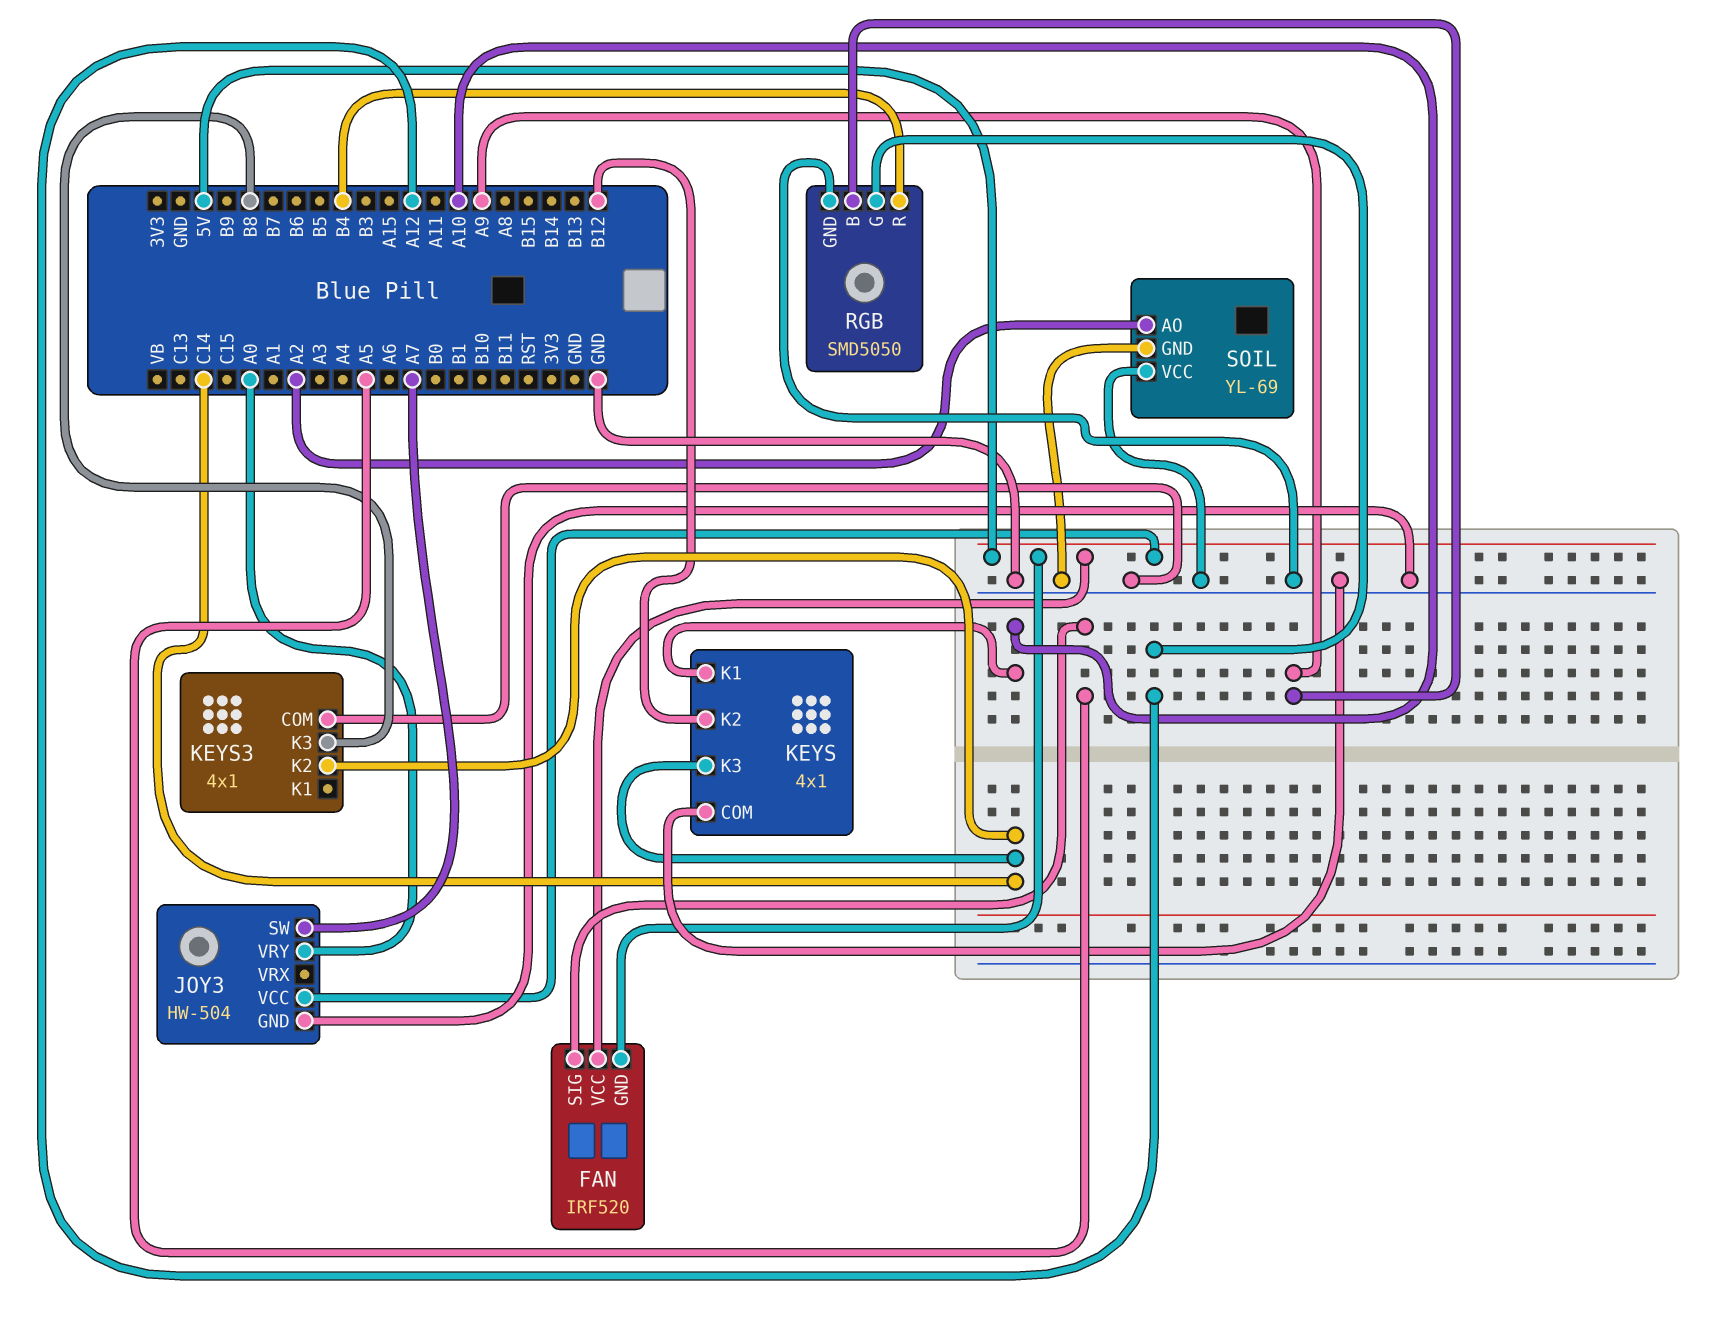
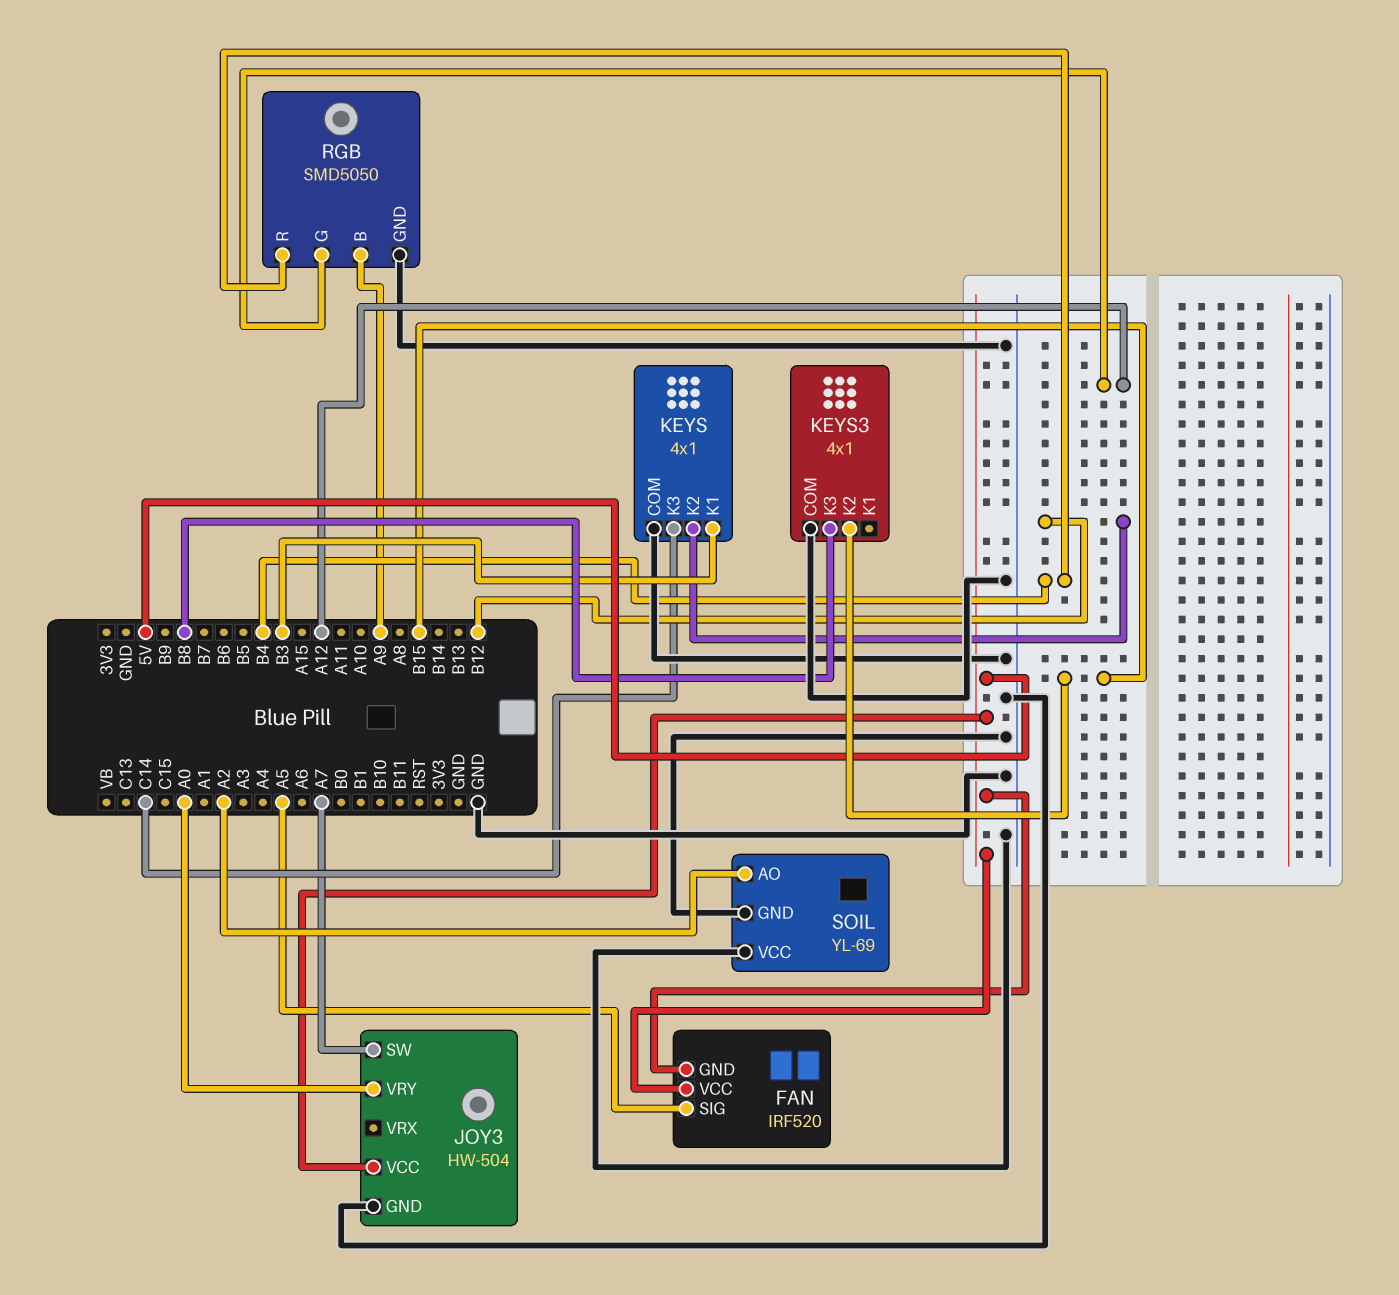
KEYS pin K1: A10 -> B3
KEYS3 pin K2: C14 -> B15

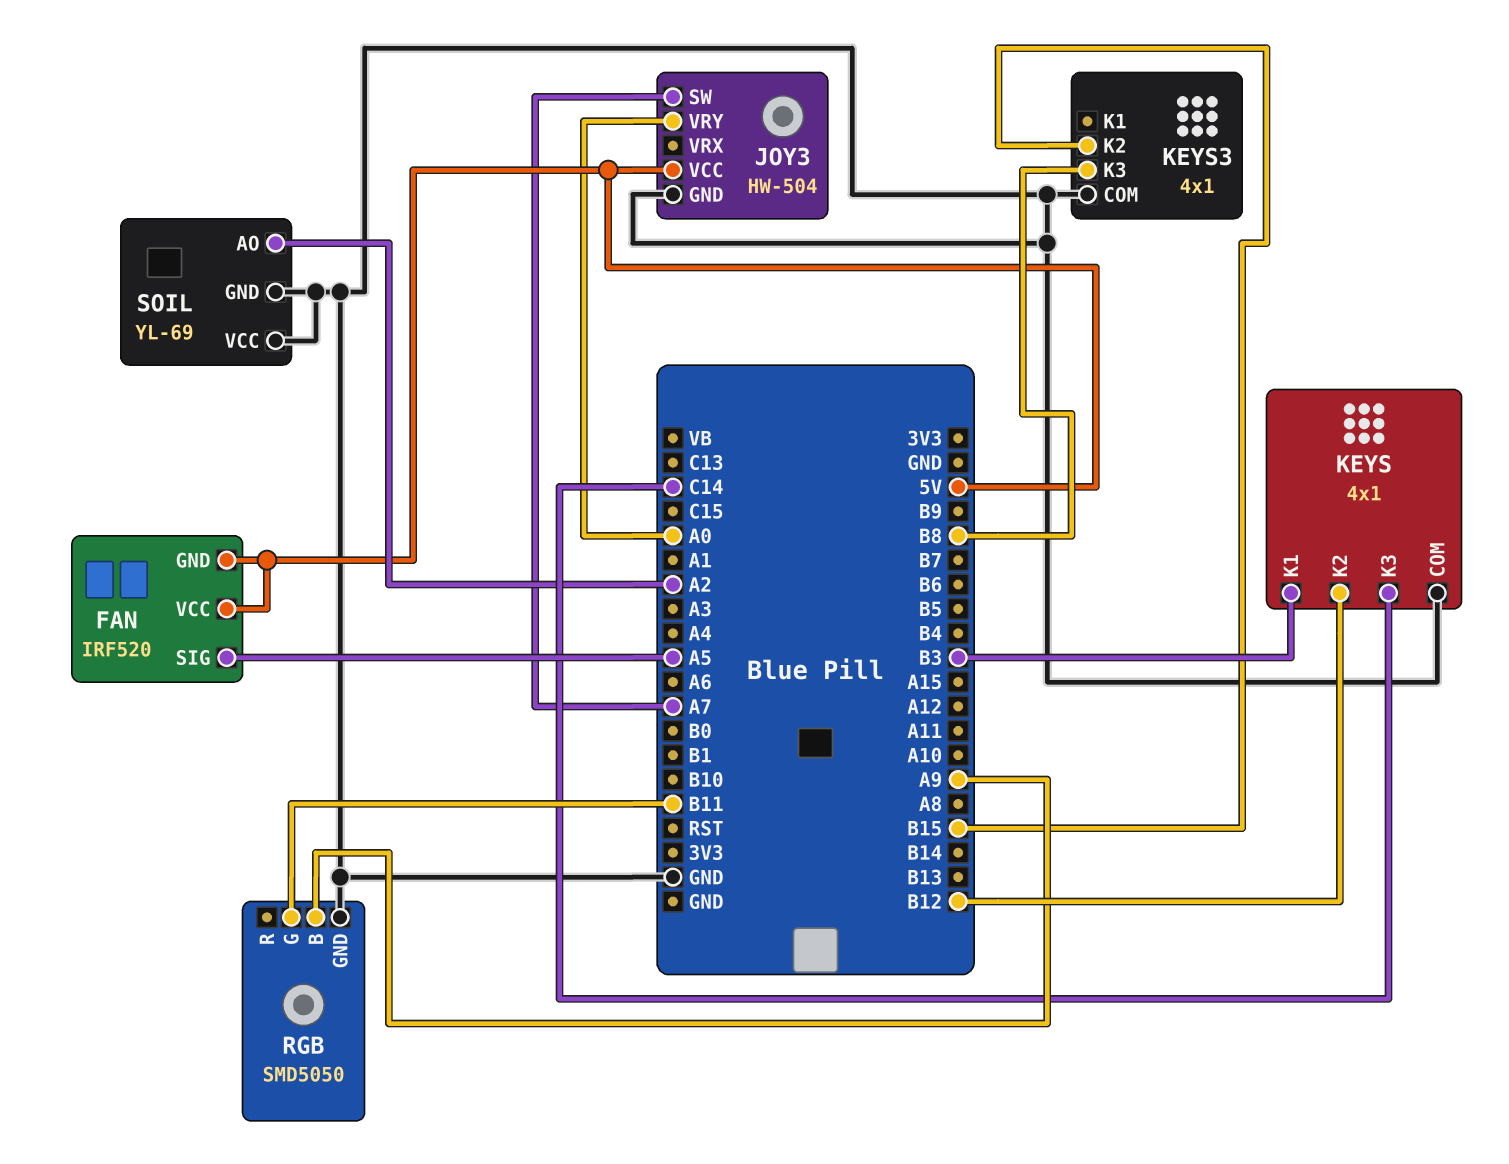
RGB pin G: A12 -> B11
RGB pin R: B4 -> none

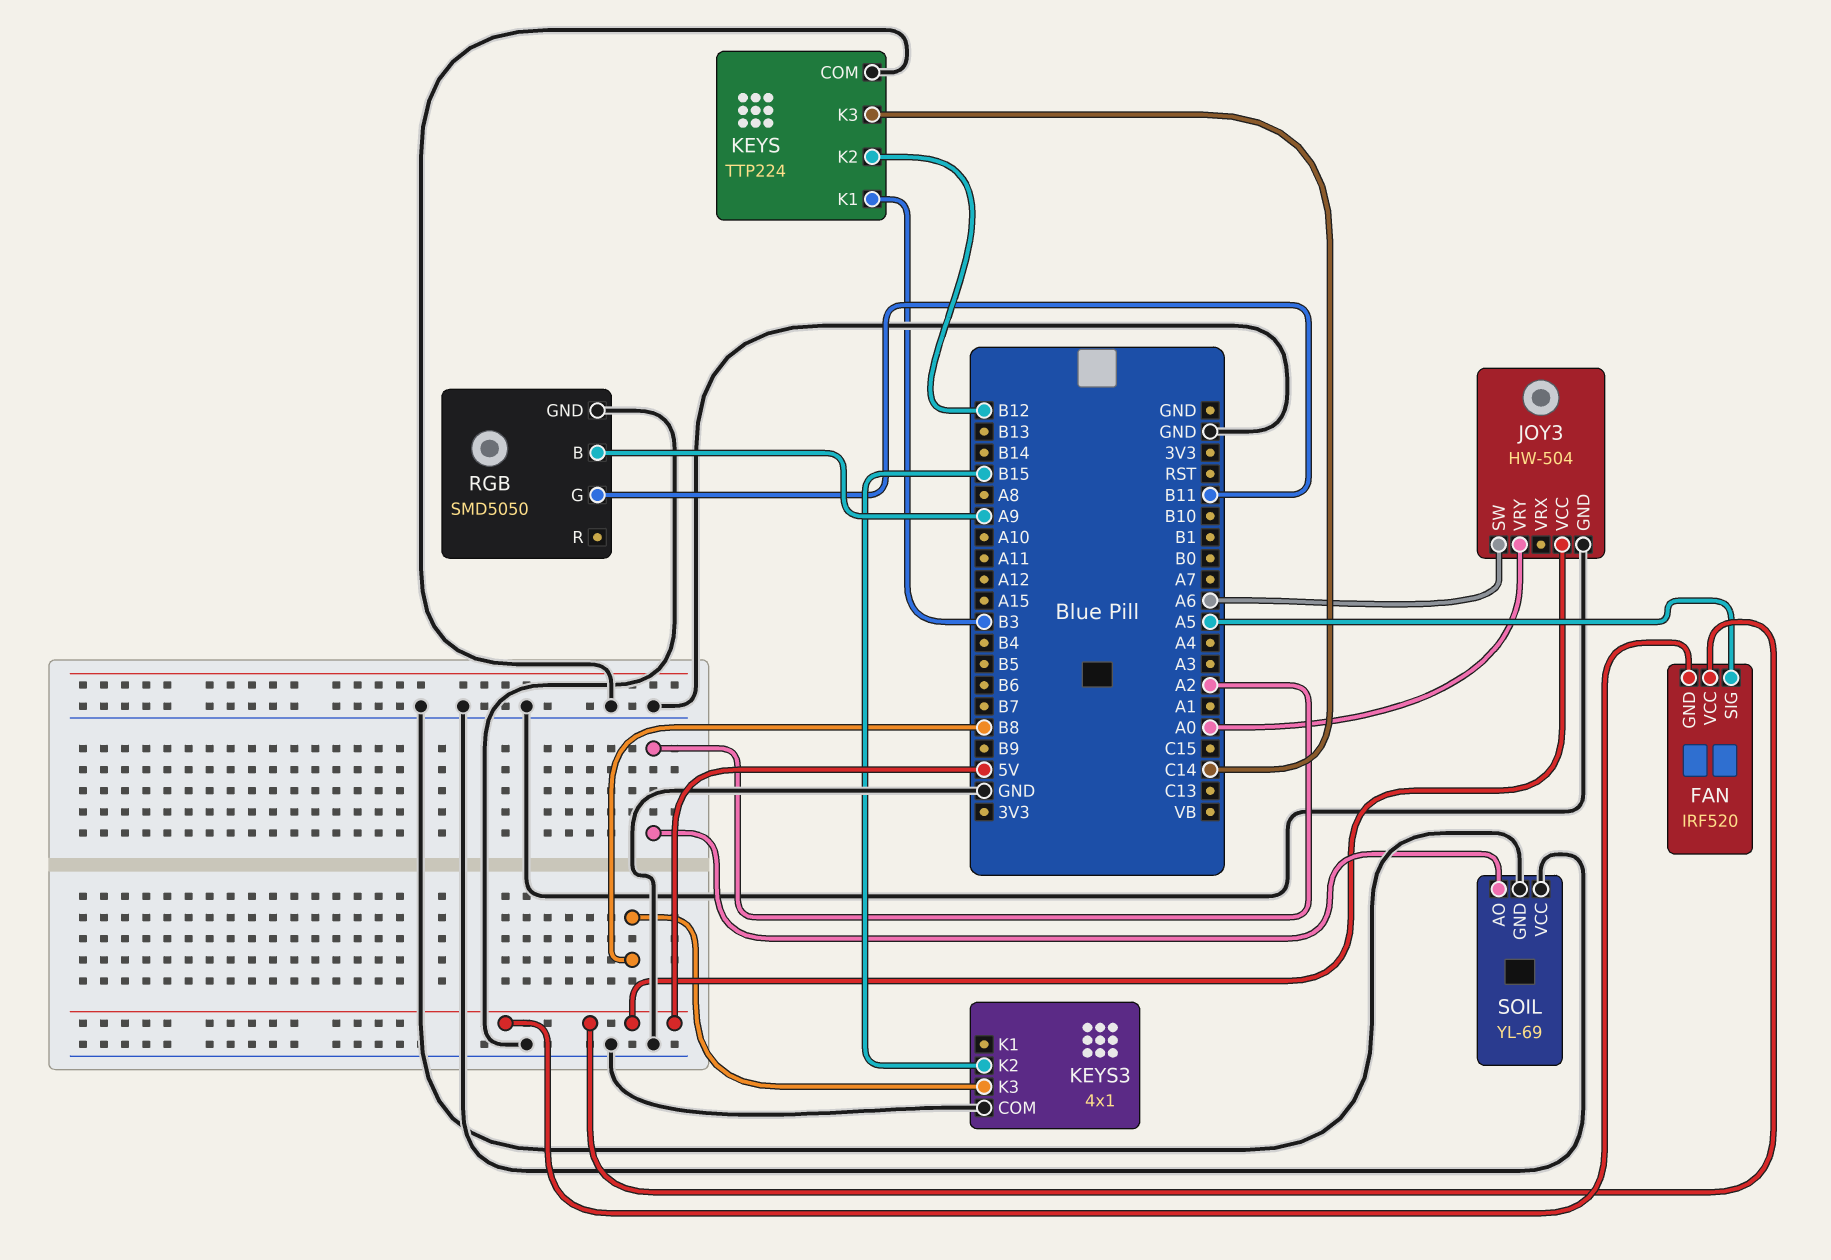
JOY3 pin SW: A7 -> A6
KEYS: 4x1 -> TTP224

